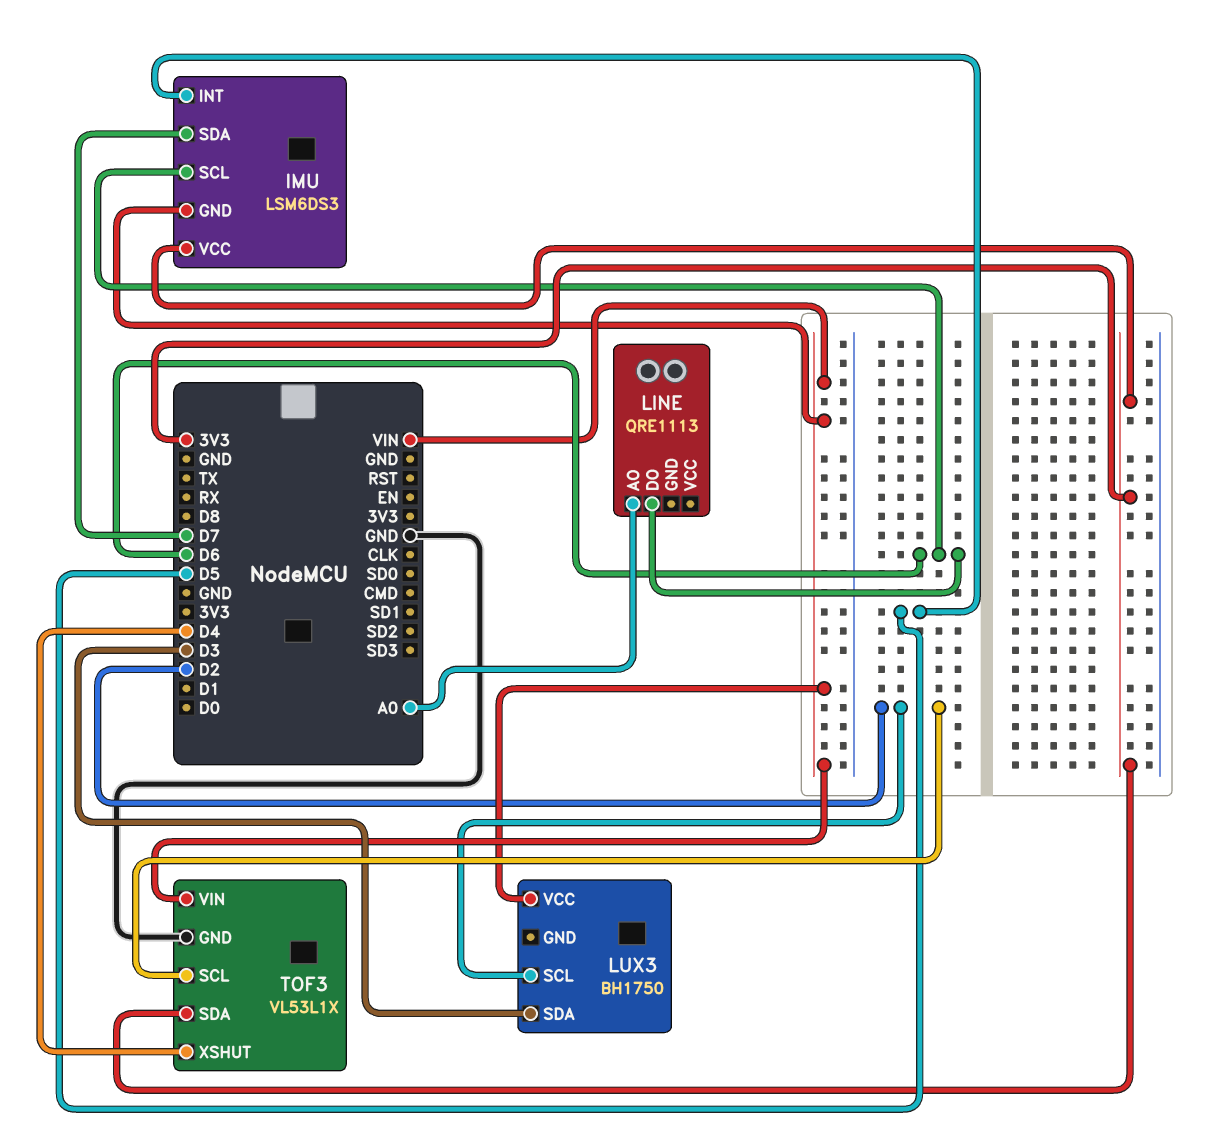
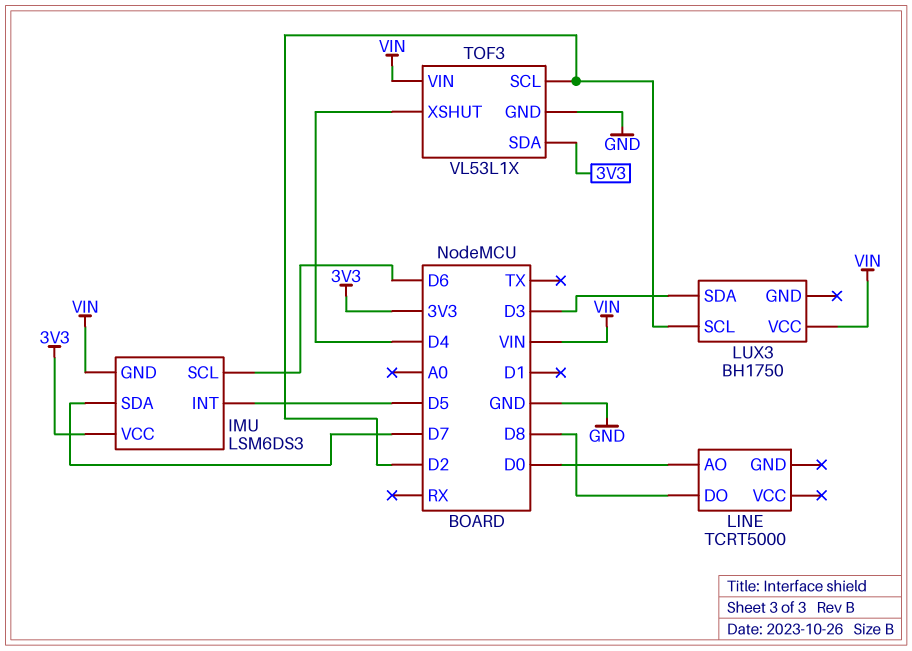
LINE: QRE1113 -> TCRT5000
LINE pin AO: A0 -> D0
LINE pin DO: D6 -> D8

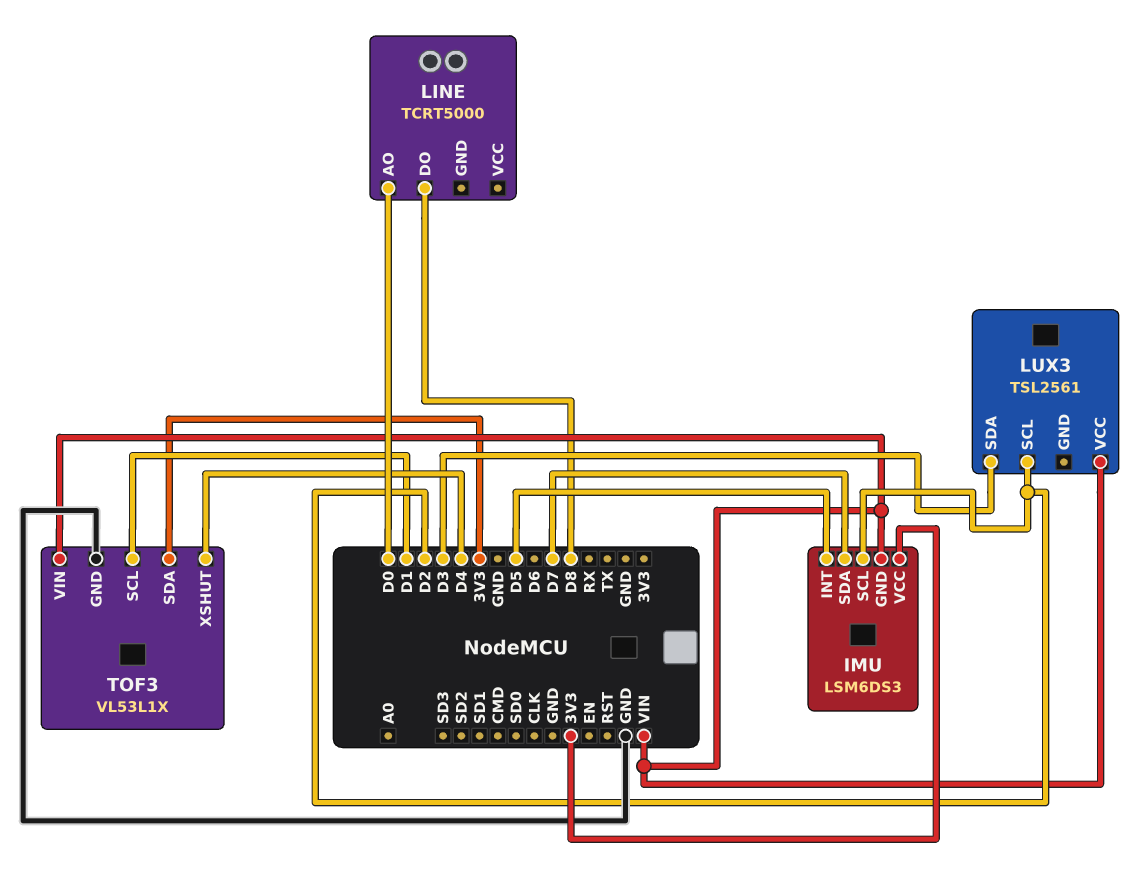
IMU pin SCL: D6 -> D2
LUX3: BH1750 -> TSL2561
TOF3 pin SCL: D2 -> D1

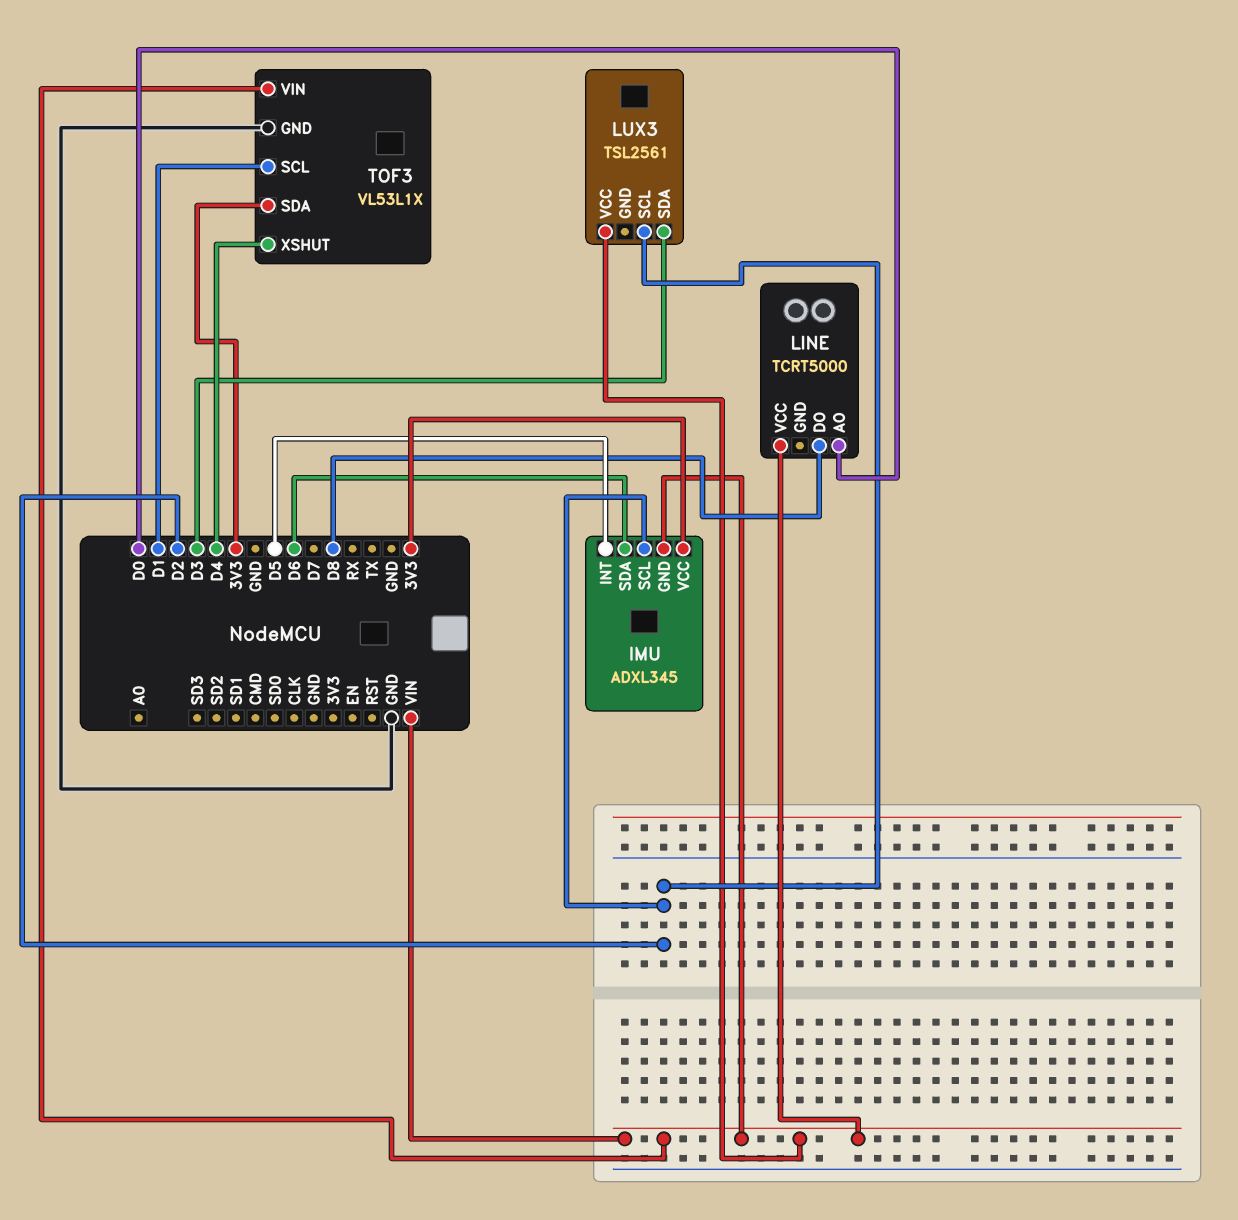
IMU: LSM6DS3 -> ADXL345
IMU pin SDA: D7 -> D6
LINE pin VCC: none -> VIN

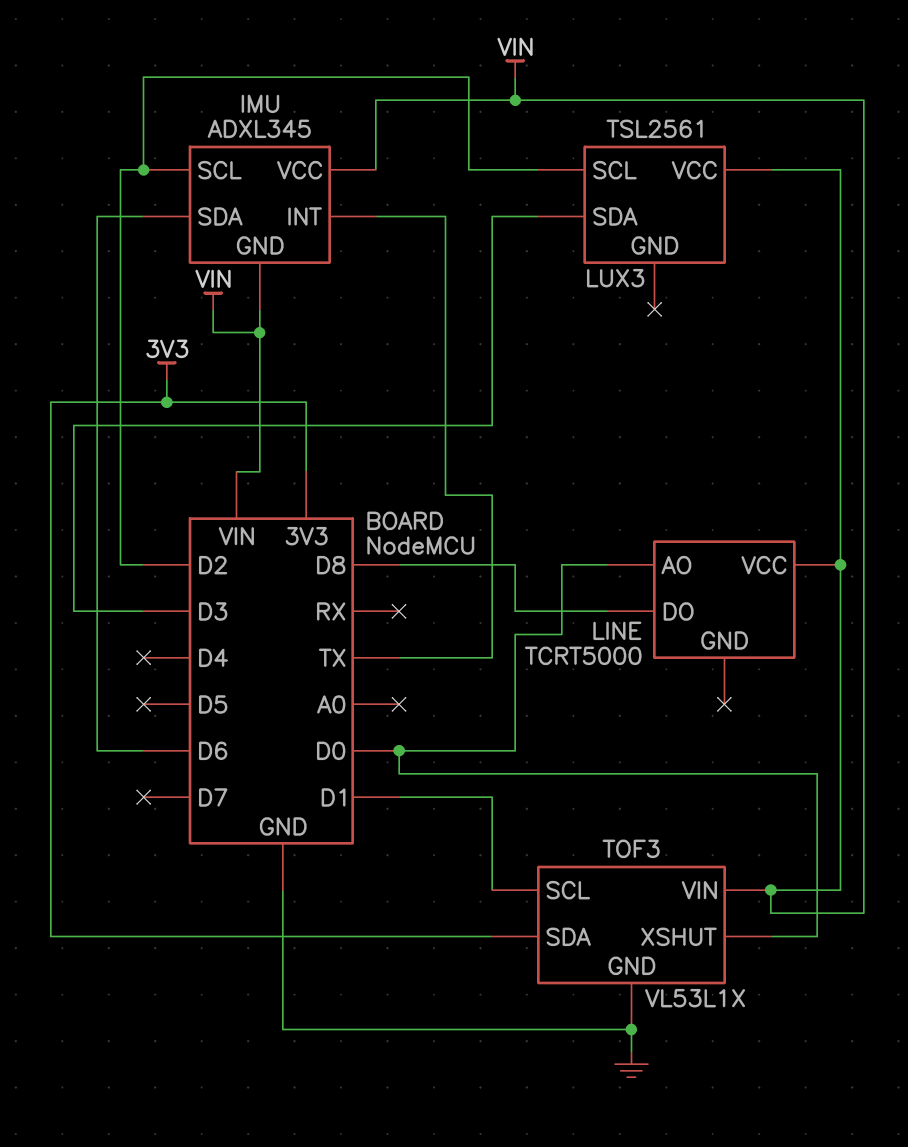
IMU pin INT: D5 -> TX
IMU pin VCC: 3V3 -> VIN
TOF3 pin XSHUT: D4 -> D0

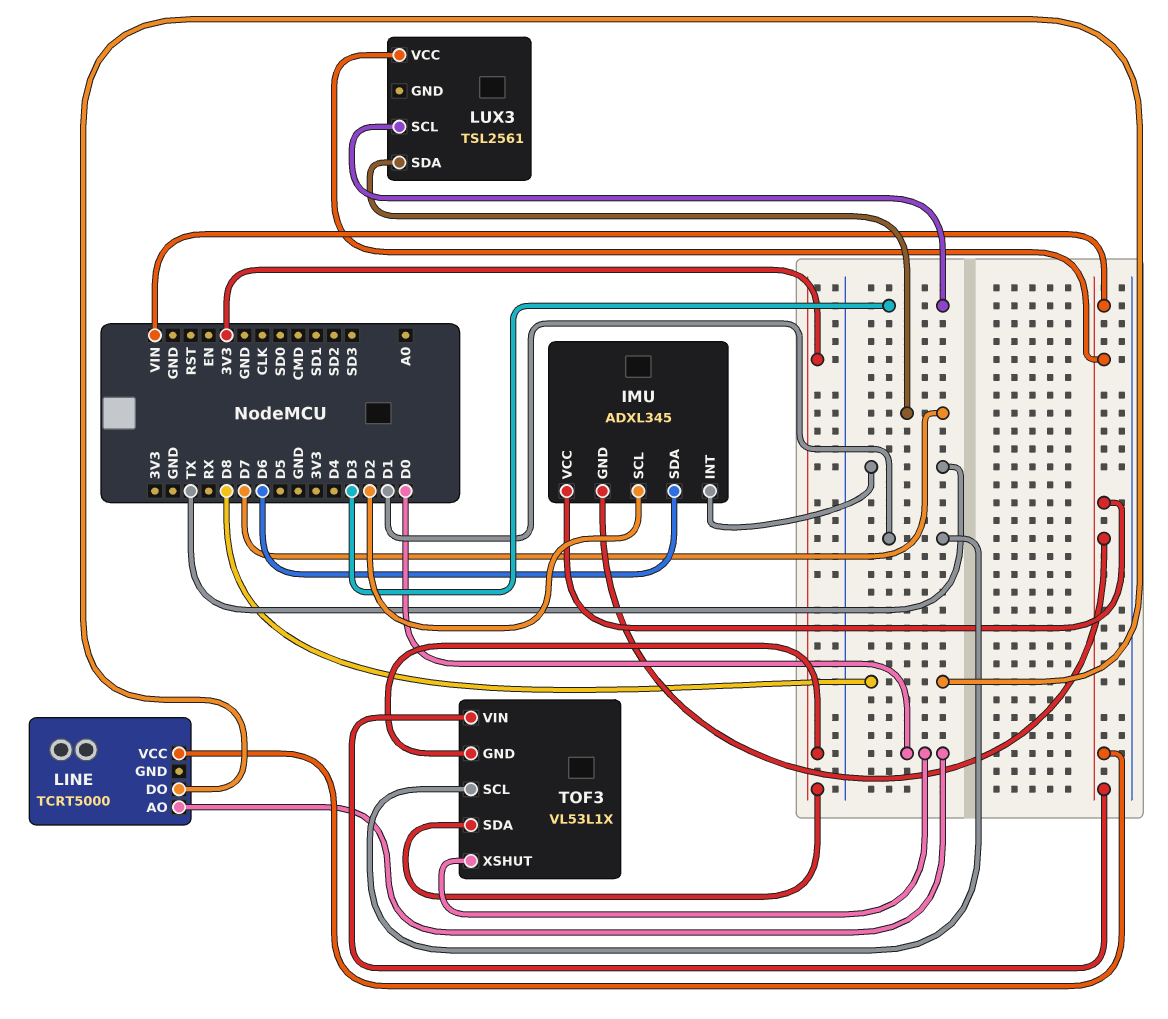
LUX3 pin SCL: D2 -> D3
LUX3 pin SDA: D3 -> D7
TOF3 pin GND: GND -> 3V3

